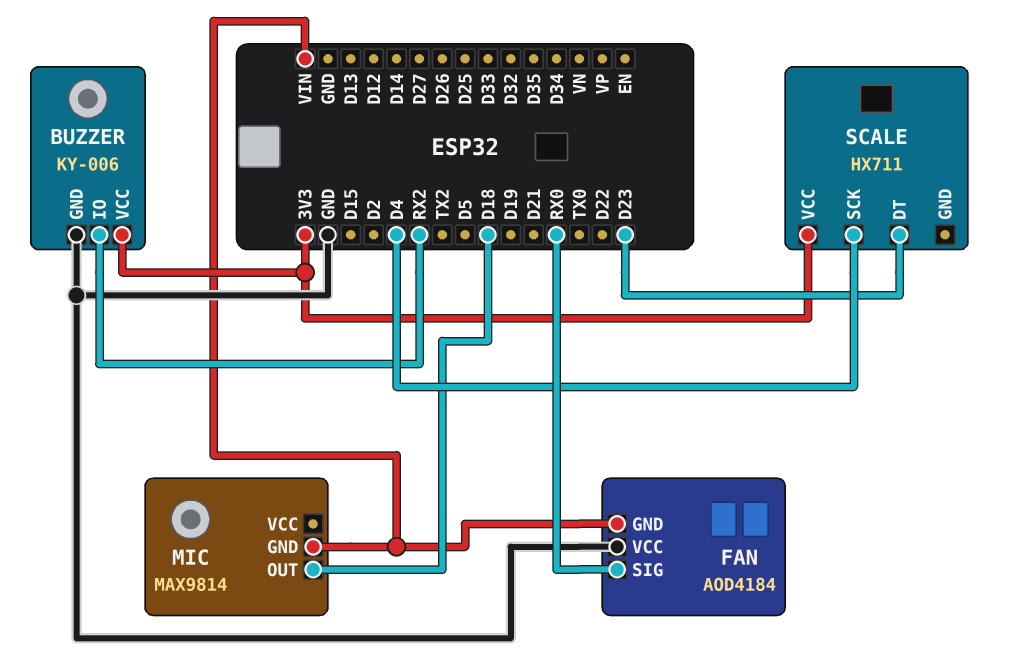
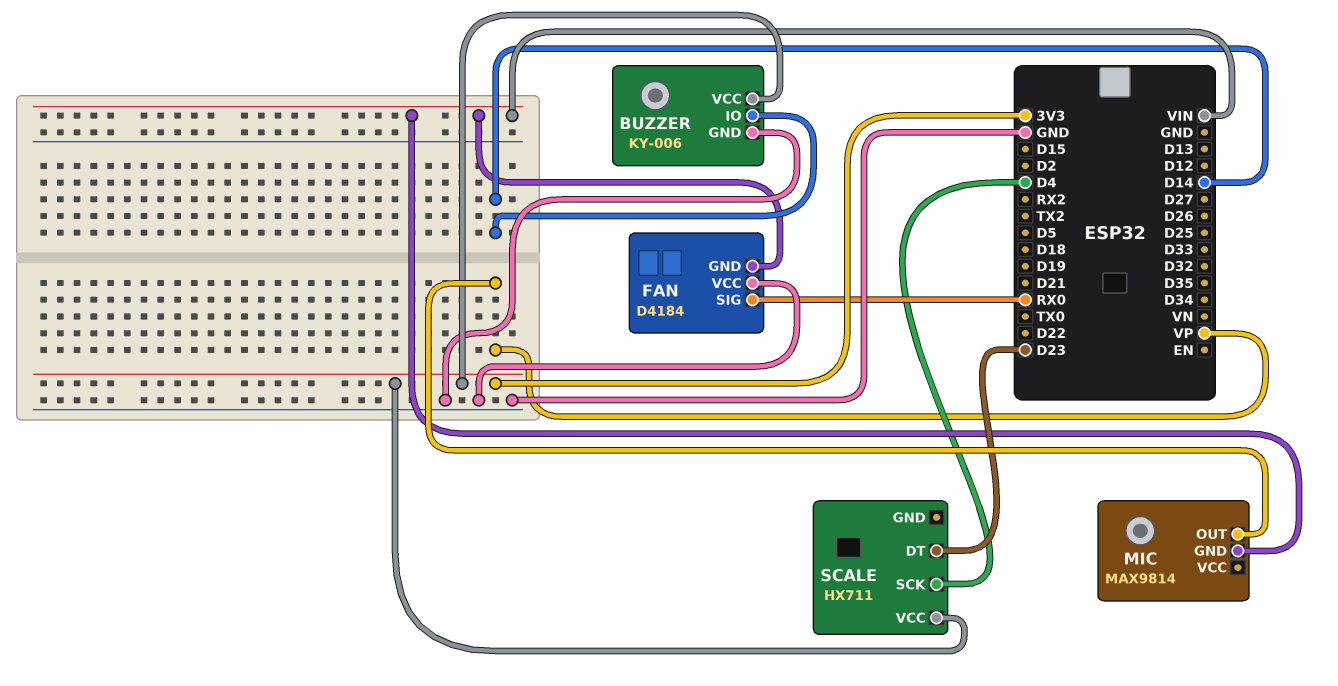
BUZZER pin IO: RX2 -> D14
FAN: AOD4184 -> D4184
MIC pin OUT: D18 -> VP

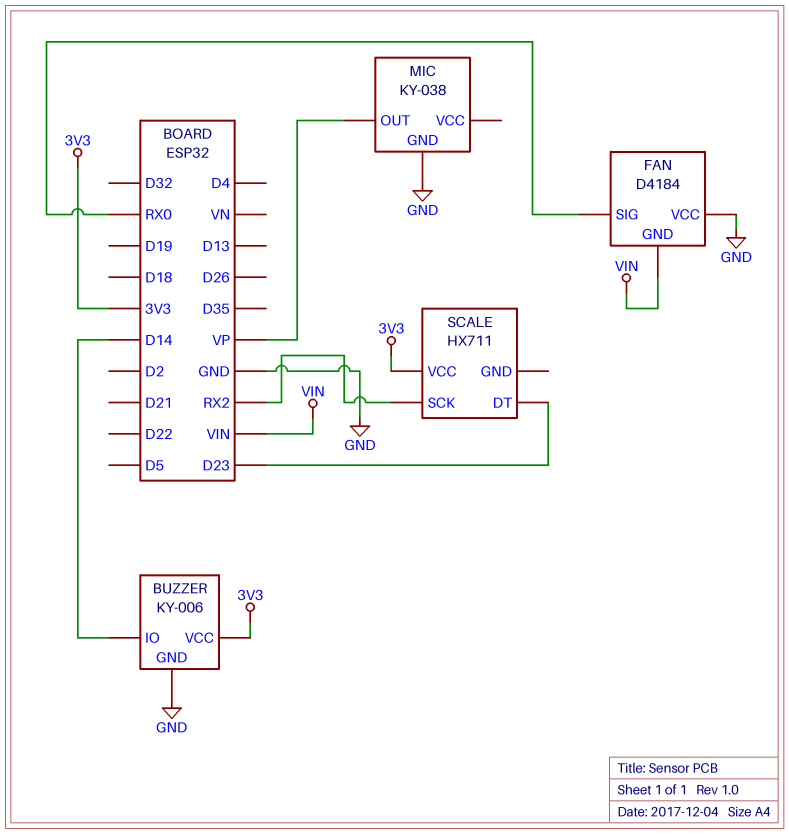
MIC: MAX9814 -> KY-038
MIC pin GND: VIN -> GND
SCALE pin SCK: D4 -> RX2

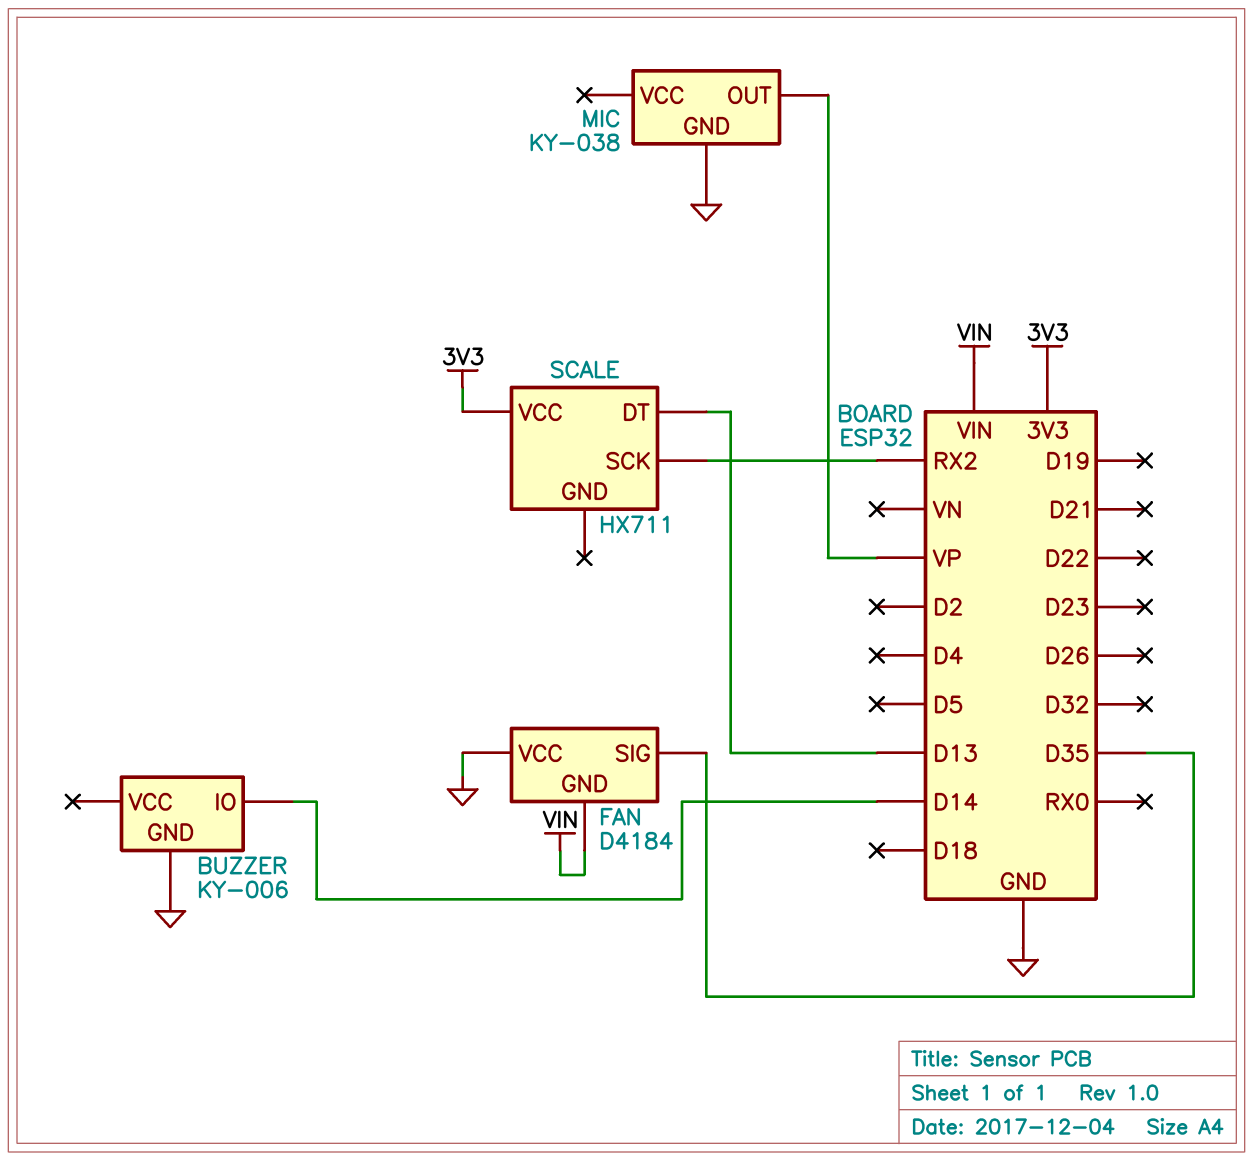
BUZZER pin VCC: 3V3 -> none
FAN pin SIG: RX0 -> D35
SCALE pin DT: D23 -> D13

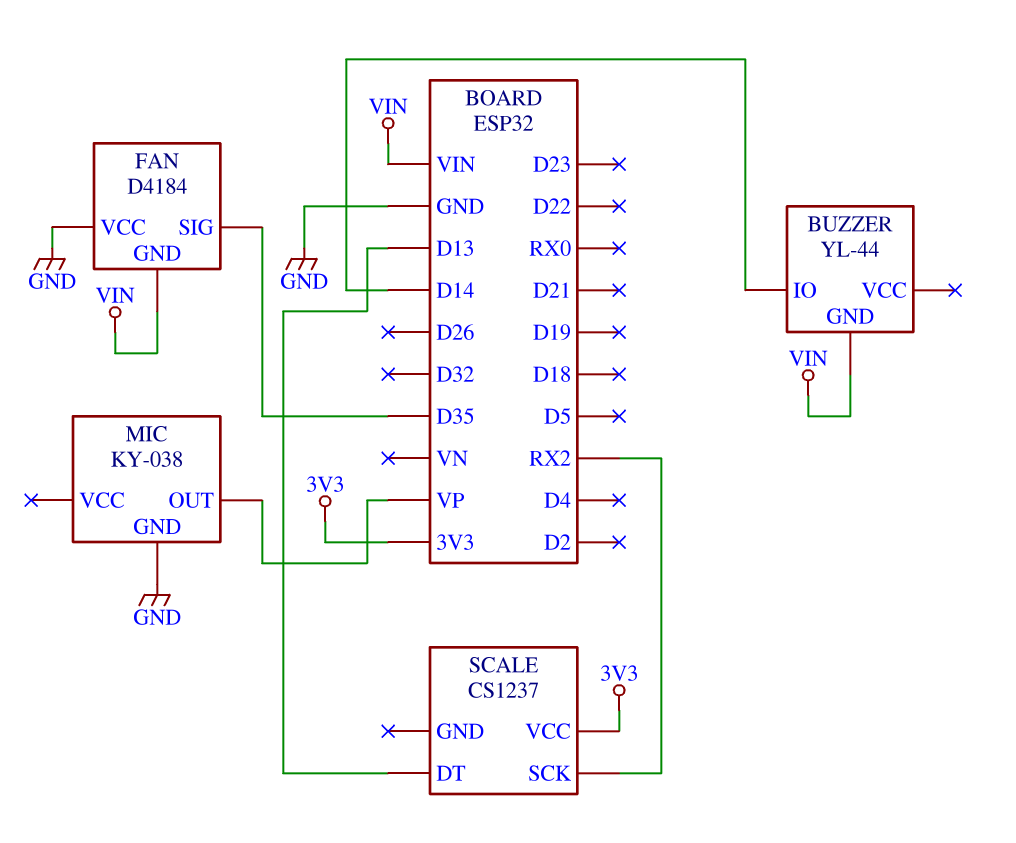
BUZZER: KY-006 -> YL-44
BUZZER pin GND: GND -> VIN
SCALE: HX711 -> CS1237

